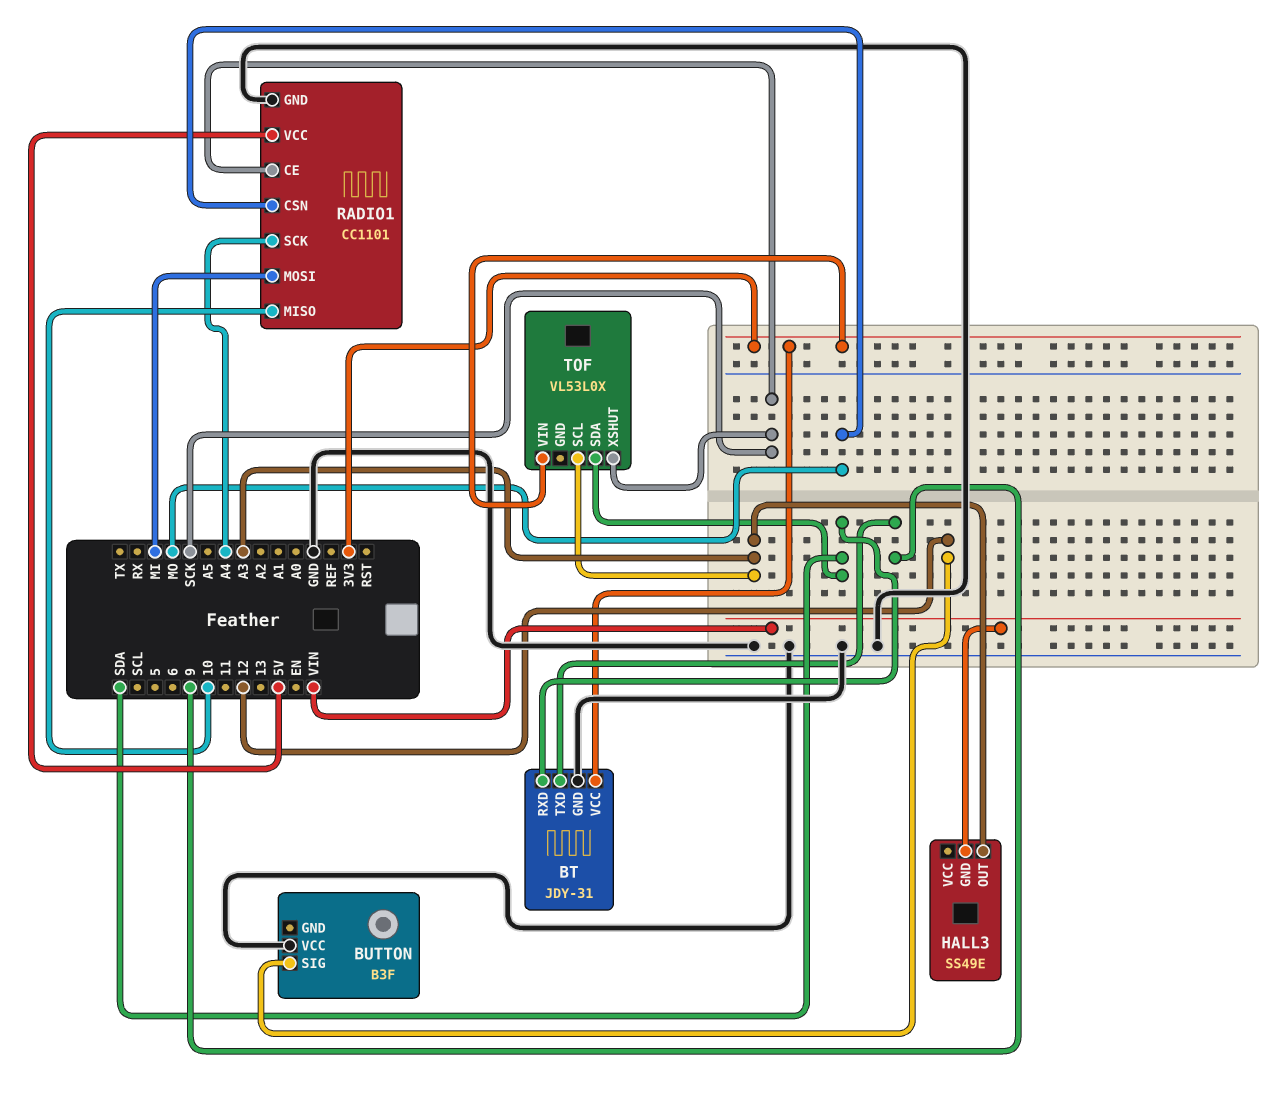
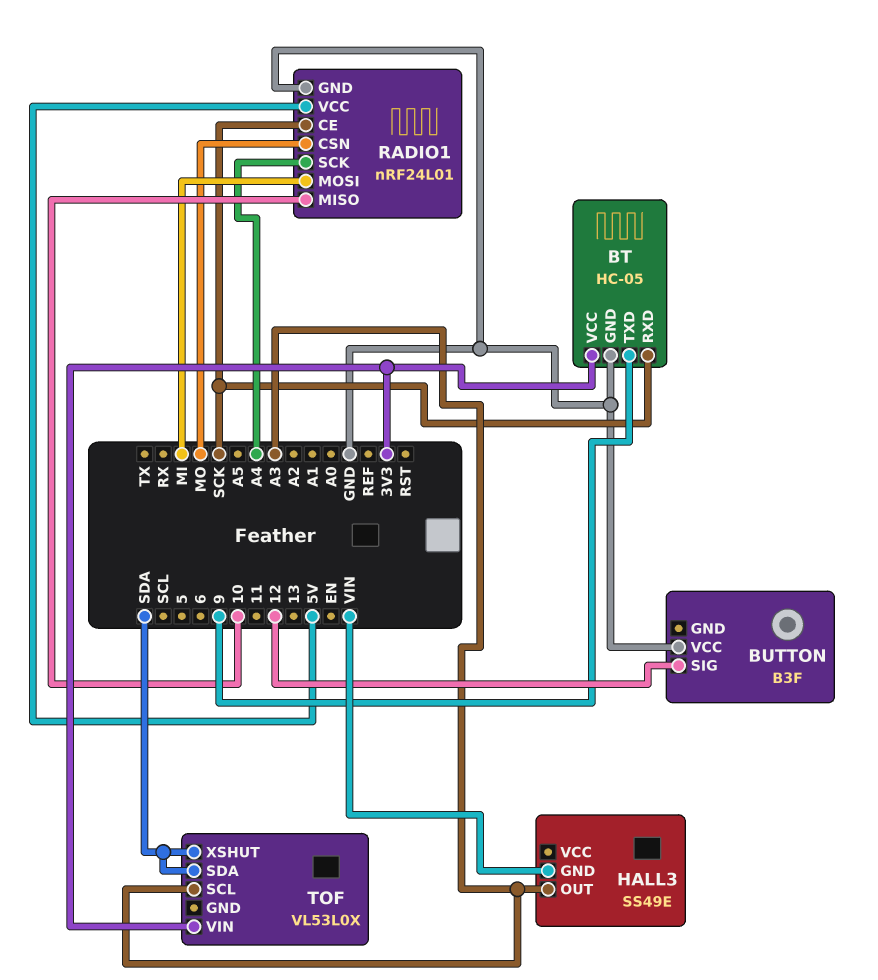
BT: JDY-31 -> HC-05
BT pin RXD: SDA -> SCK
RADIO1: CC1101 -> nRF24L01
TOF pin XSHUT: SCK -> SDA

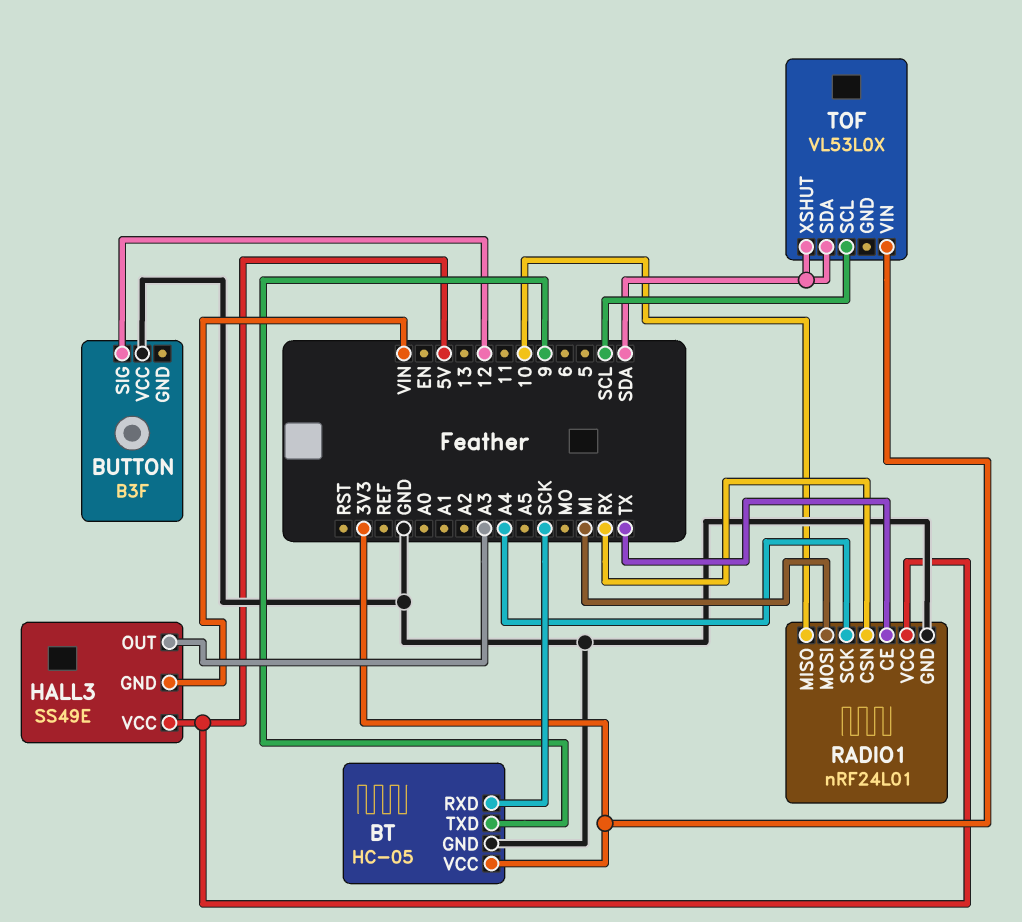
HALL3 pin VCC: none -> 5V
RADIO1 pin CE: SCK -> TX
RADIO1 pin CSN: MO -> RX
TOF pin SCL: A3 -> SCL

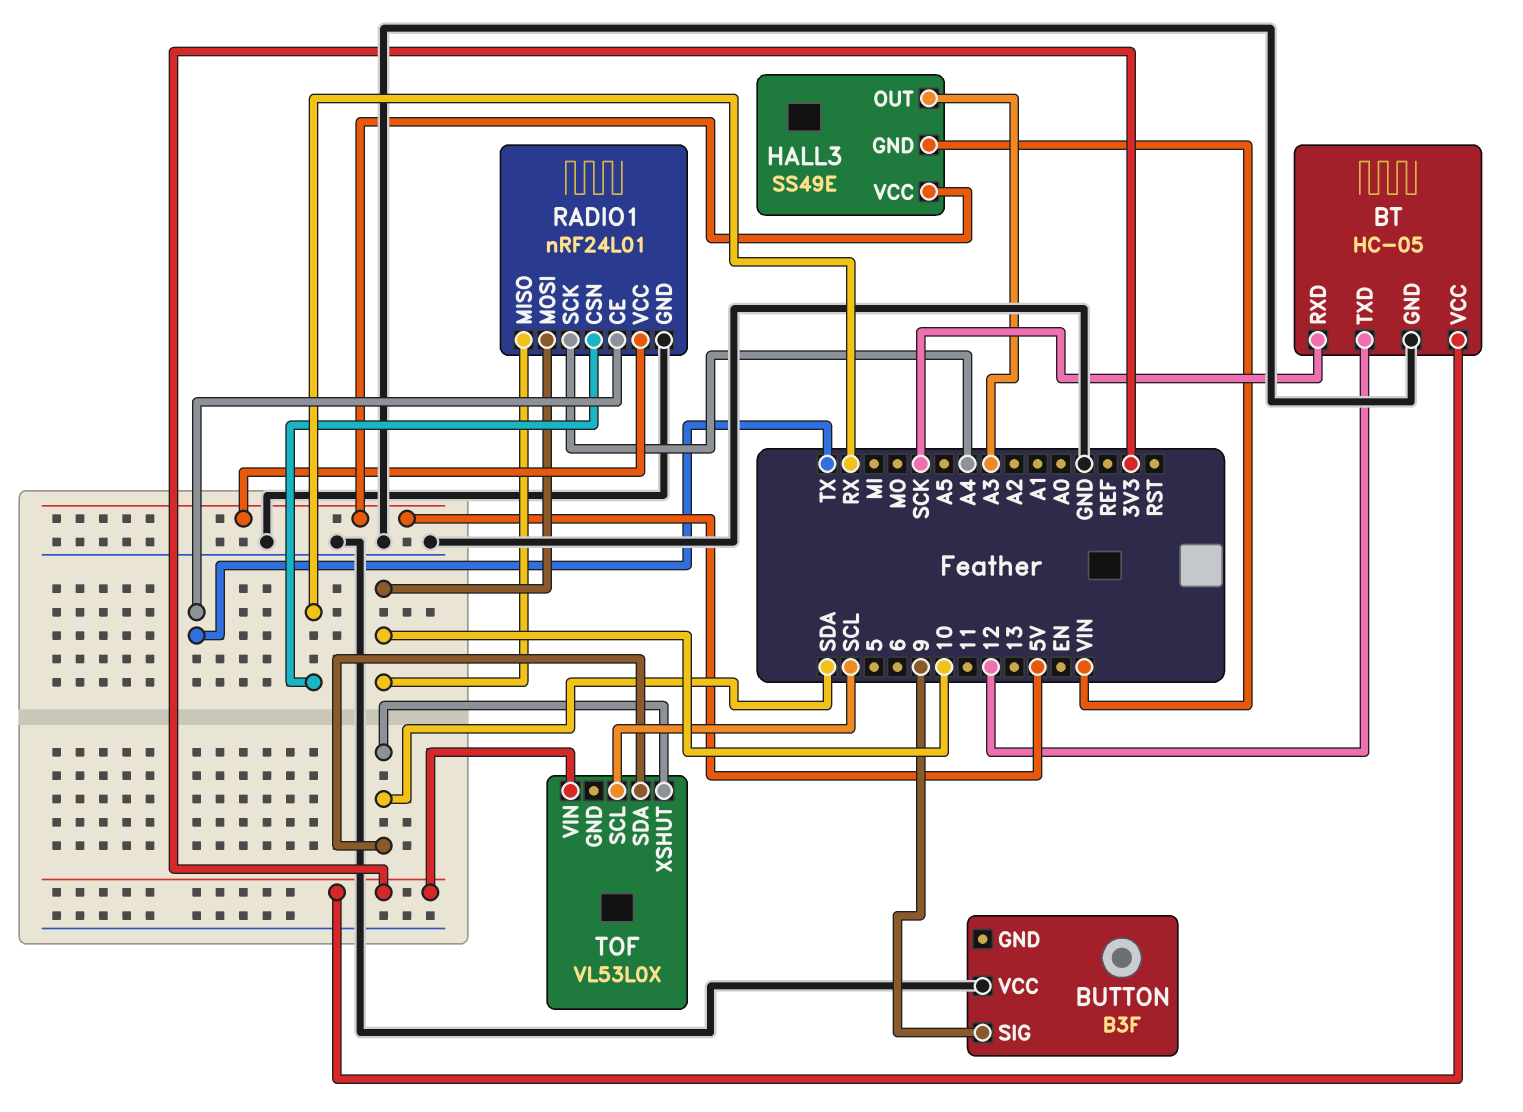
BT pin TXD: 9 -> 12
BUTTON pin SIG: 12 -> 9
RADIO1 pin MOSI: MI -> 10

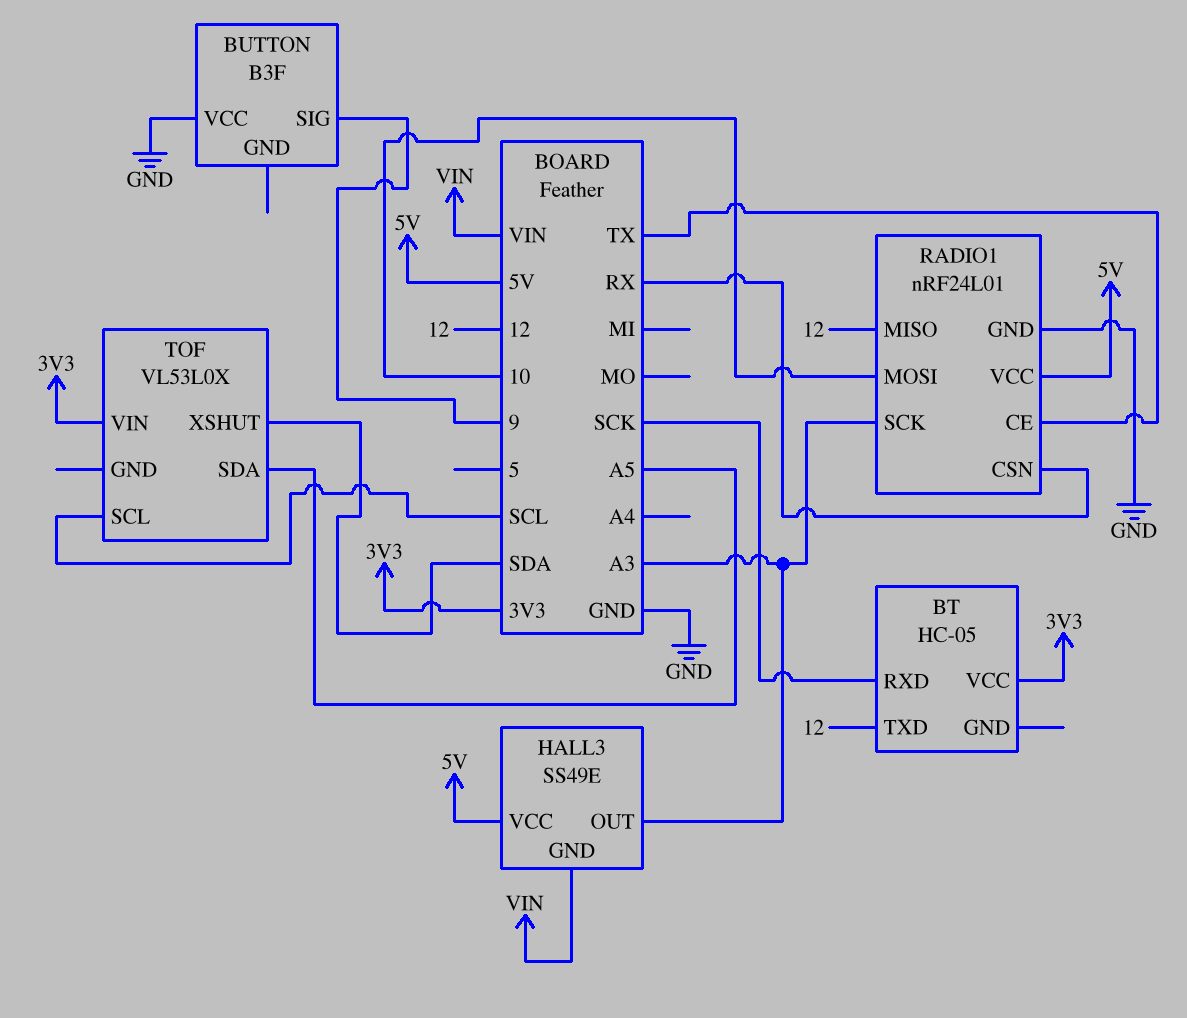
BT pin GND: GND -> none
RADIO1 pin MISO: 10 -> 12
RADIO1 pin SCK: A4 -> A3
TOF pin SDA: SDA -> A5

